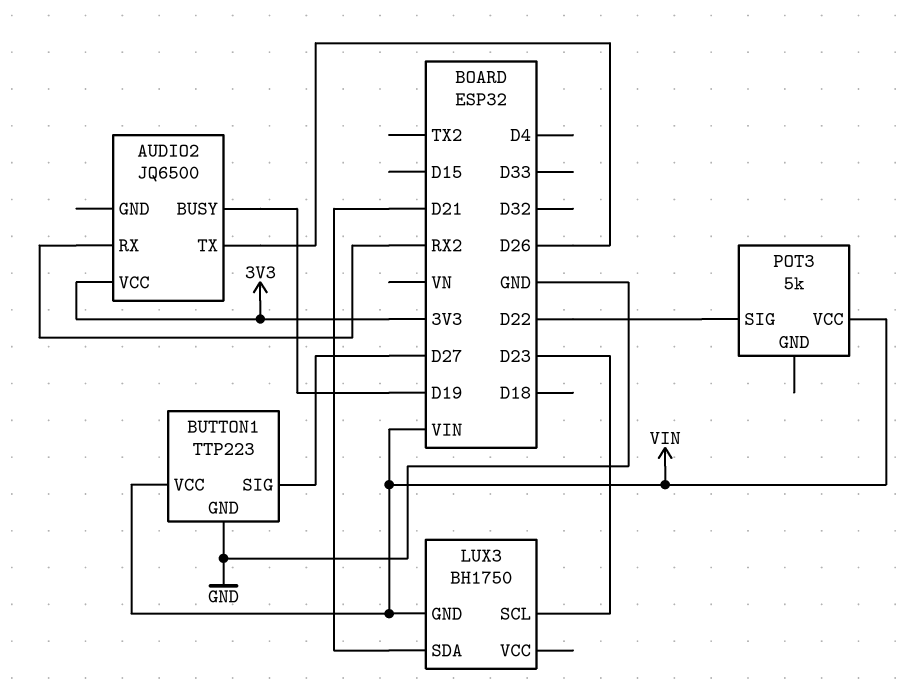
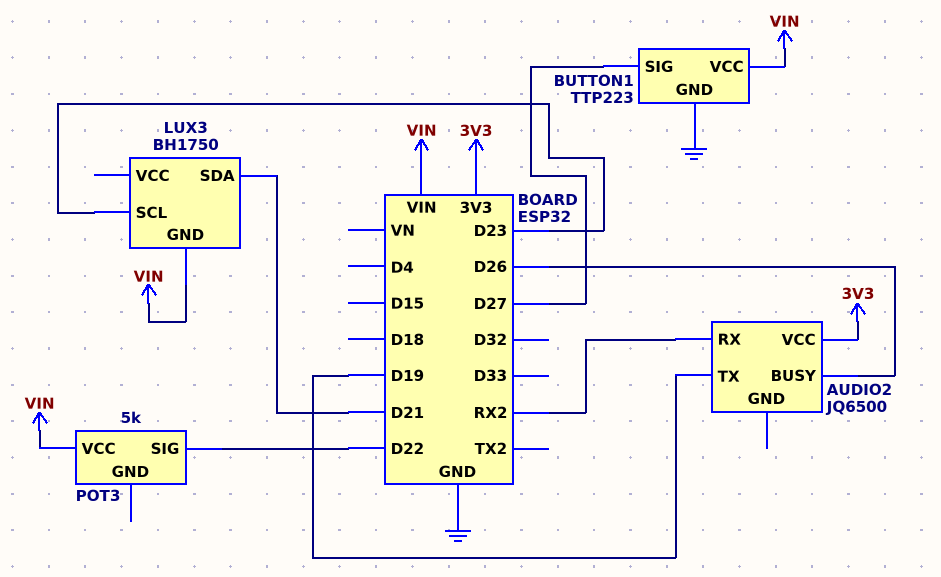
AUDIO2 pin BUSY: D19 -> D26
AUDIO2 pin TX: D26 -> D19

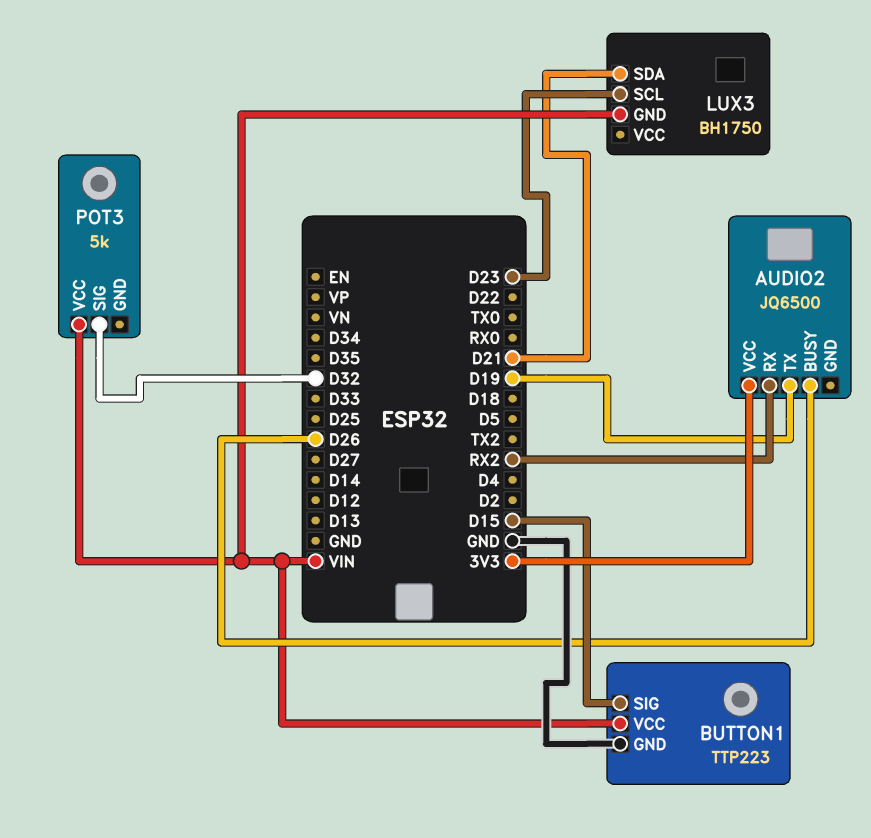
BUTTON1 pin SIG: D27 -> D15
POT3 pin SIG: D22 -> D32

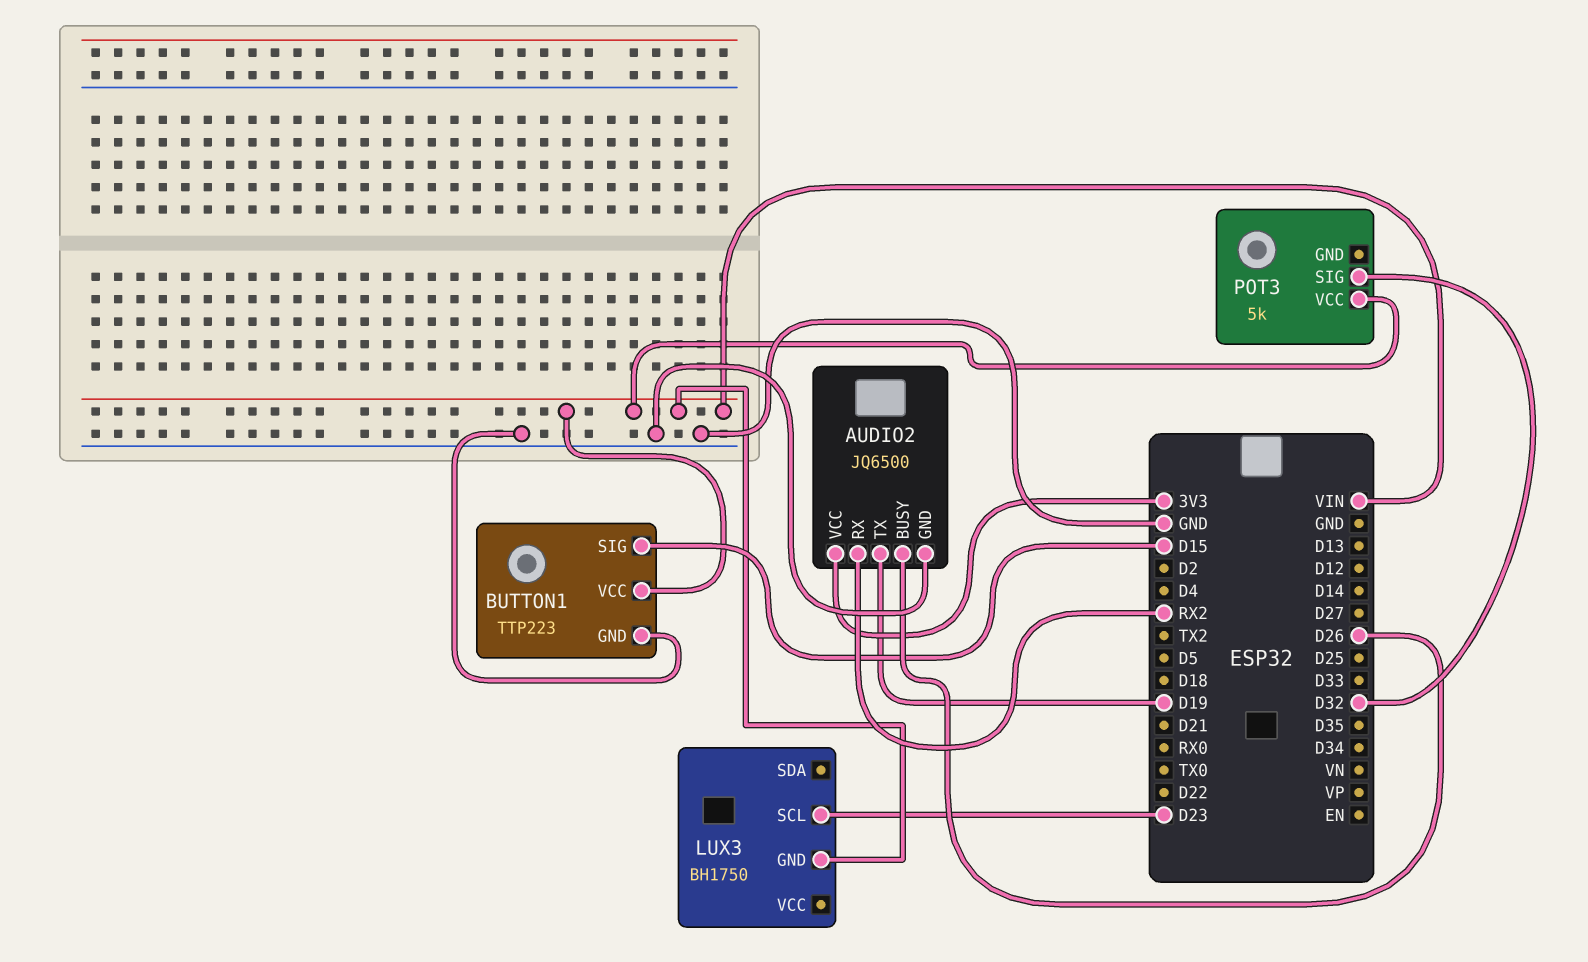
AUDIO2 pin GND: none -> GND
LUX3 pin SDA: D21 -> none

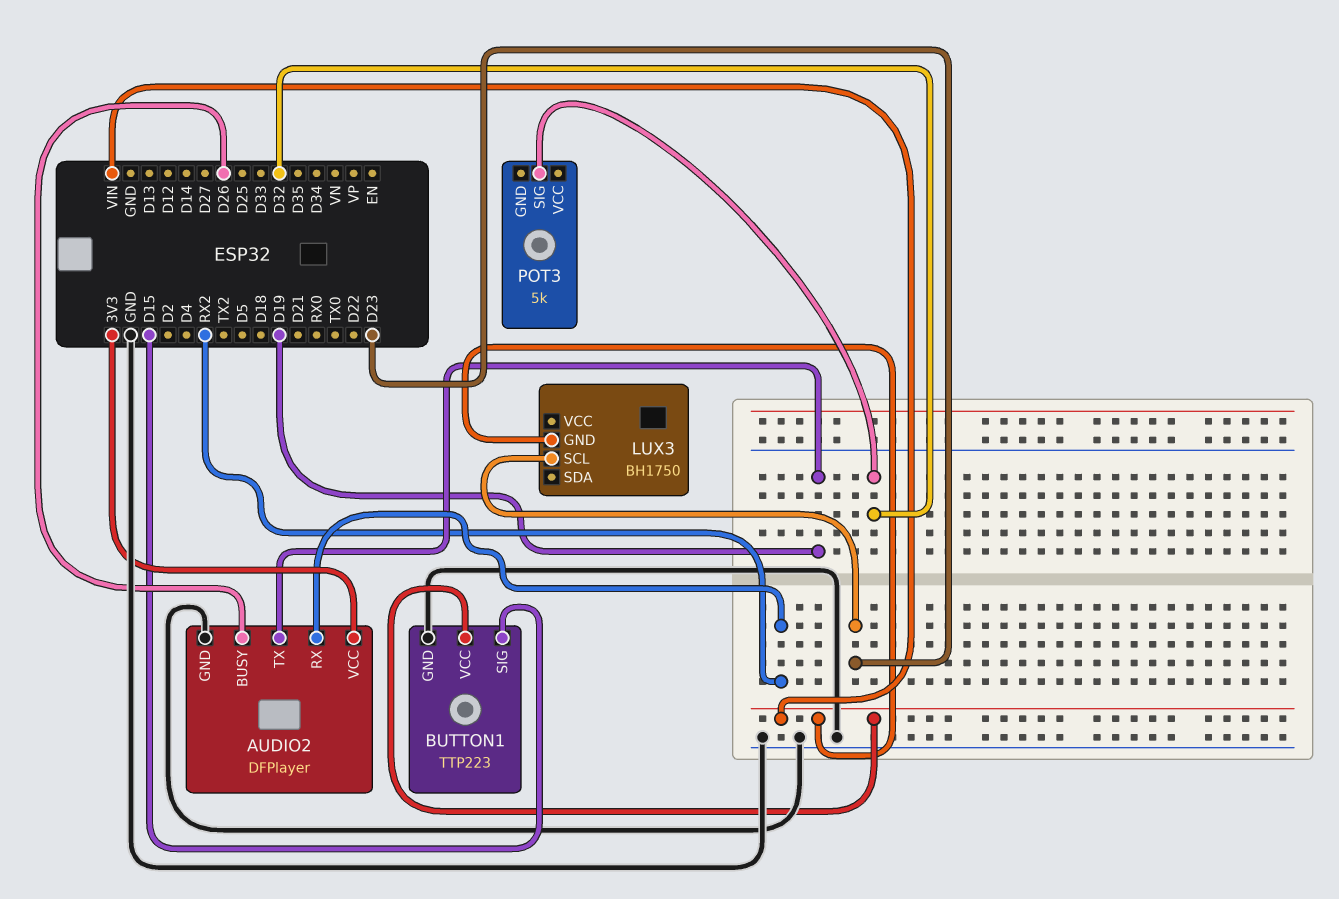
AUDIO2: JQ6500 -> DFPlayer
POT3 pin VCC: VIN -> none

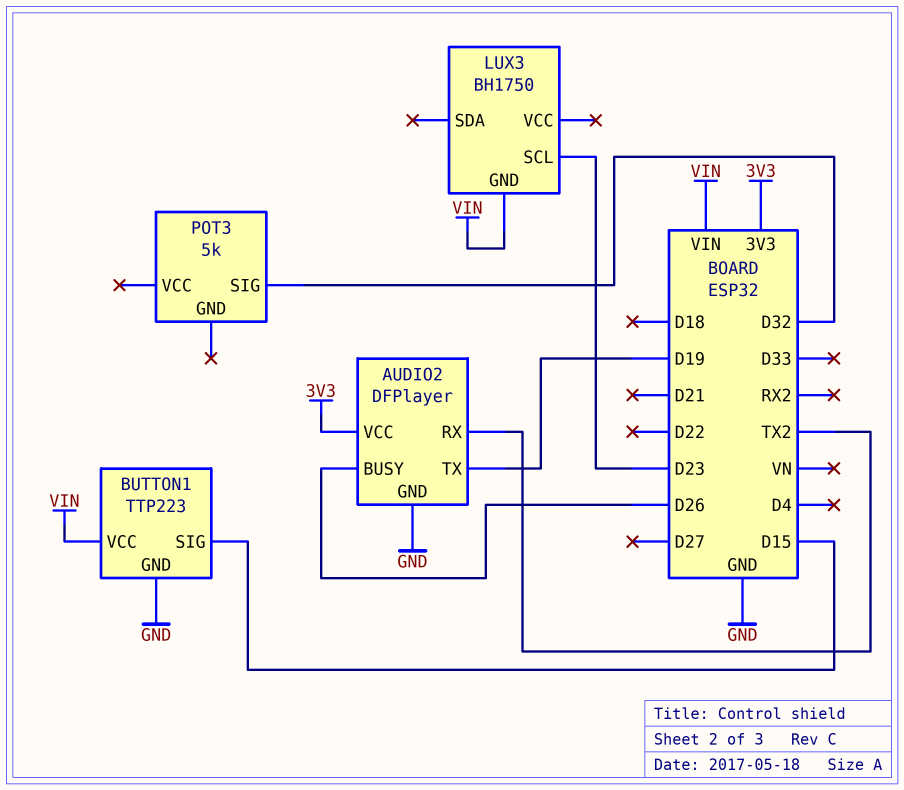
AUDIO2 pin RX: RX2 -> TX2

